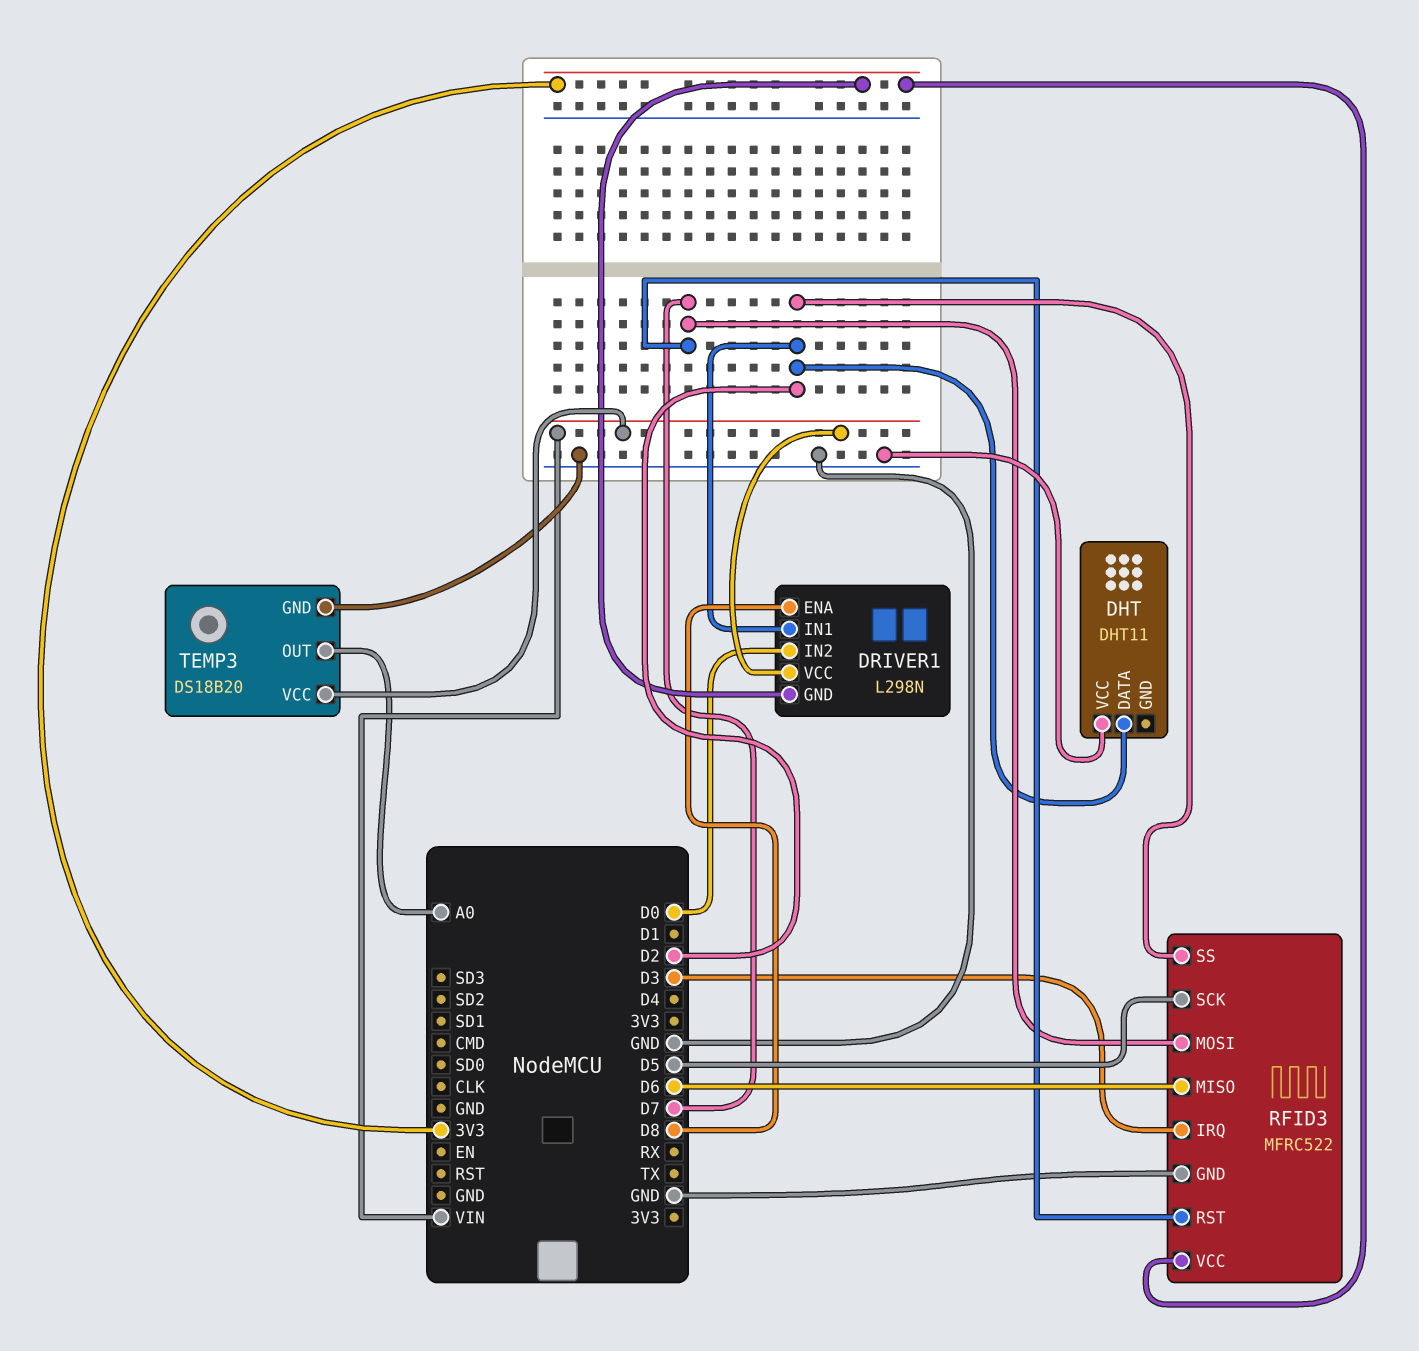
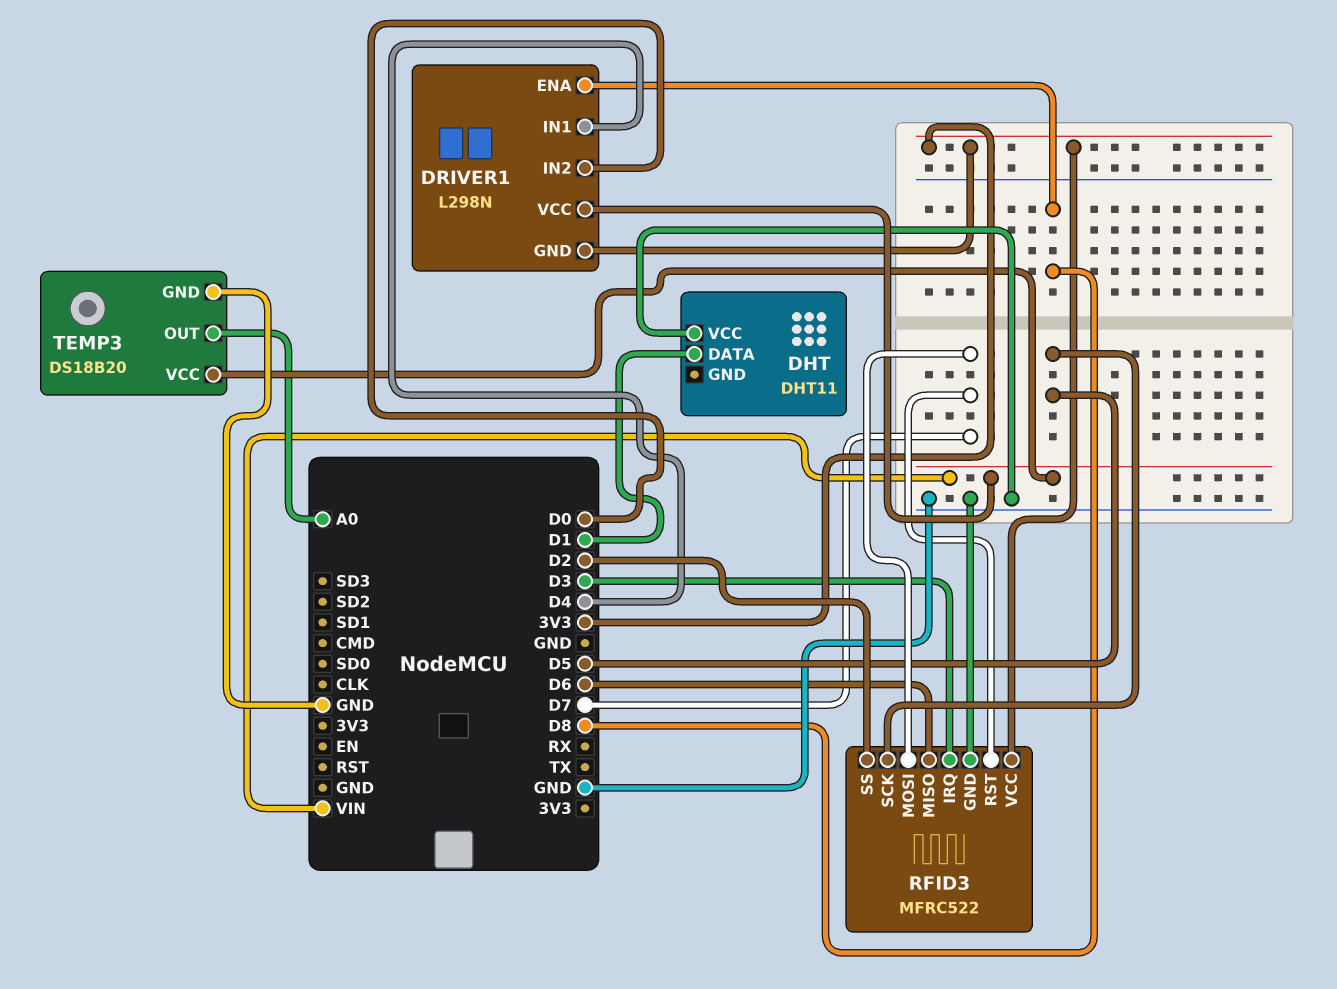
DHT pin DATA: D2 -> D1
DRIVER1 pin IN1: D2 -> D4

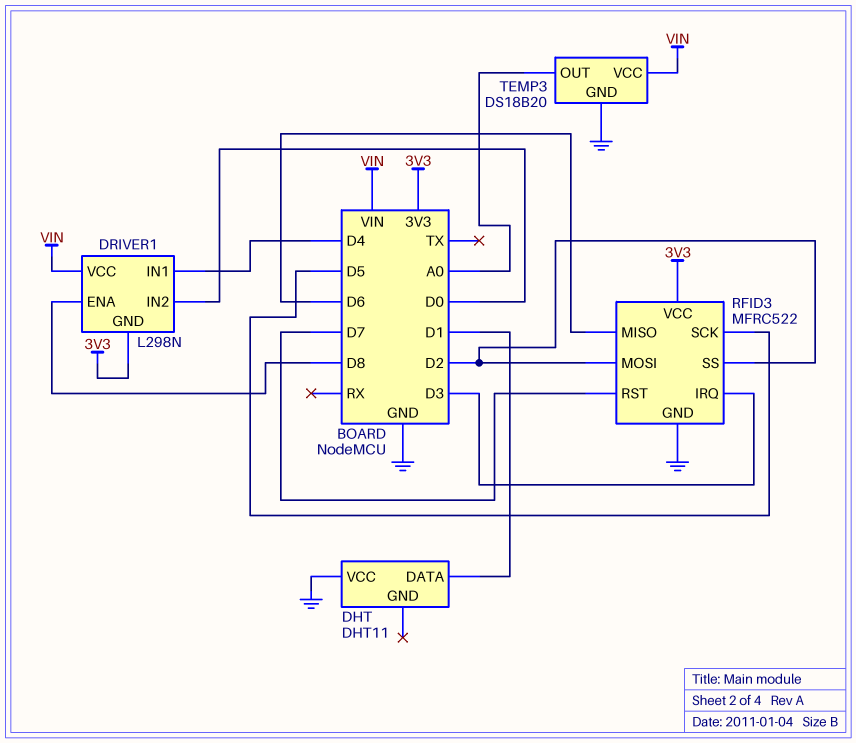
RFID3 pin MOSI: D7 -> D2

